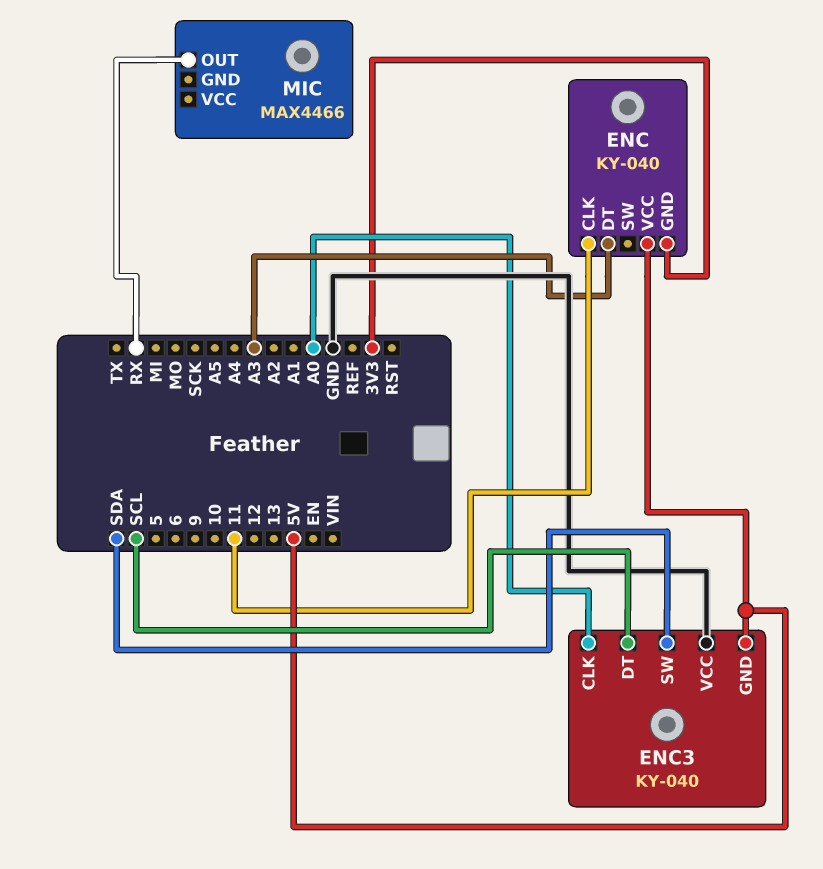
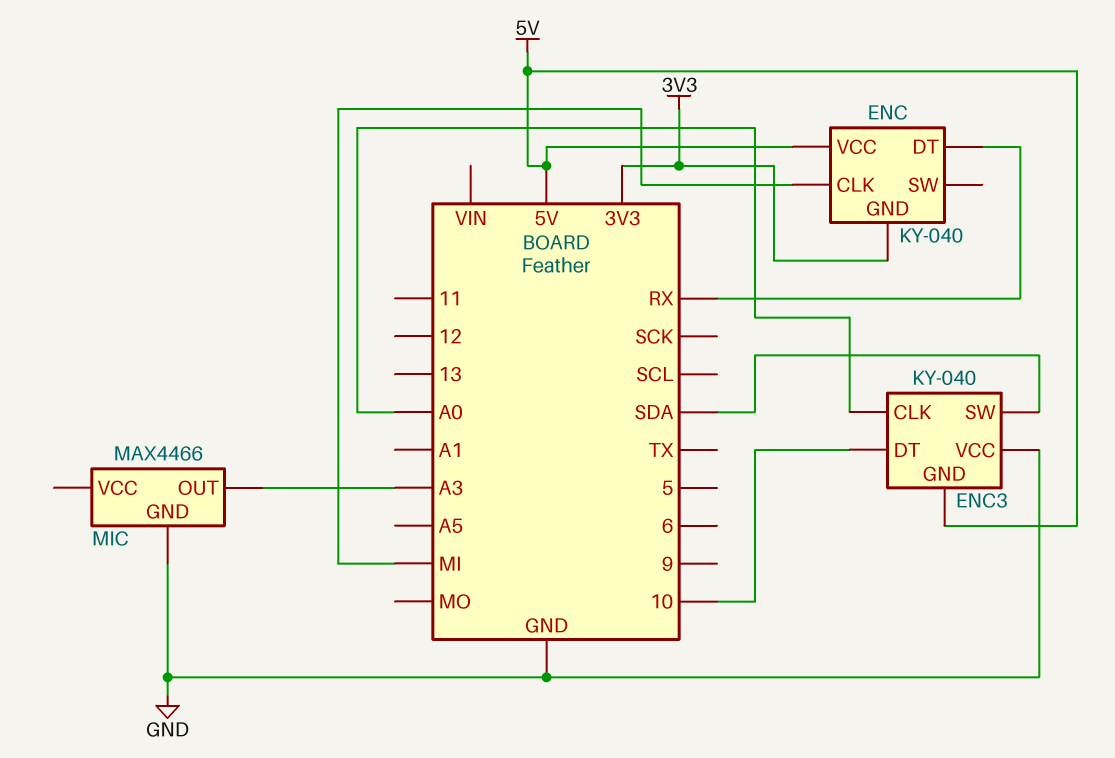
ENC pin CLK: 11 -> MI
ENC pin DT: A3 -> RX
ENC3 pin DT: SCL -> 10
MIC pin GND: none -> GND
MIC pin OUT: RX -> A3

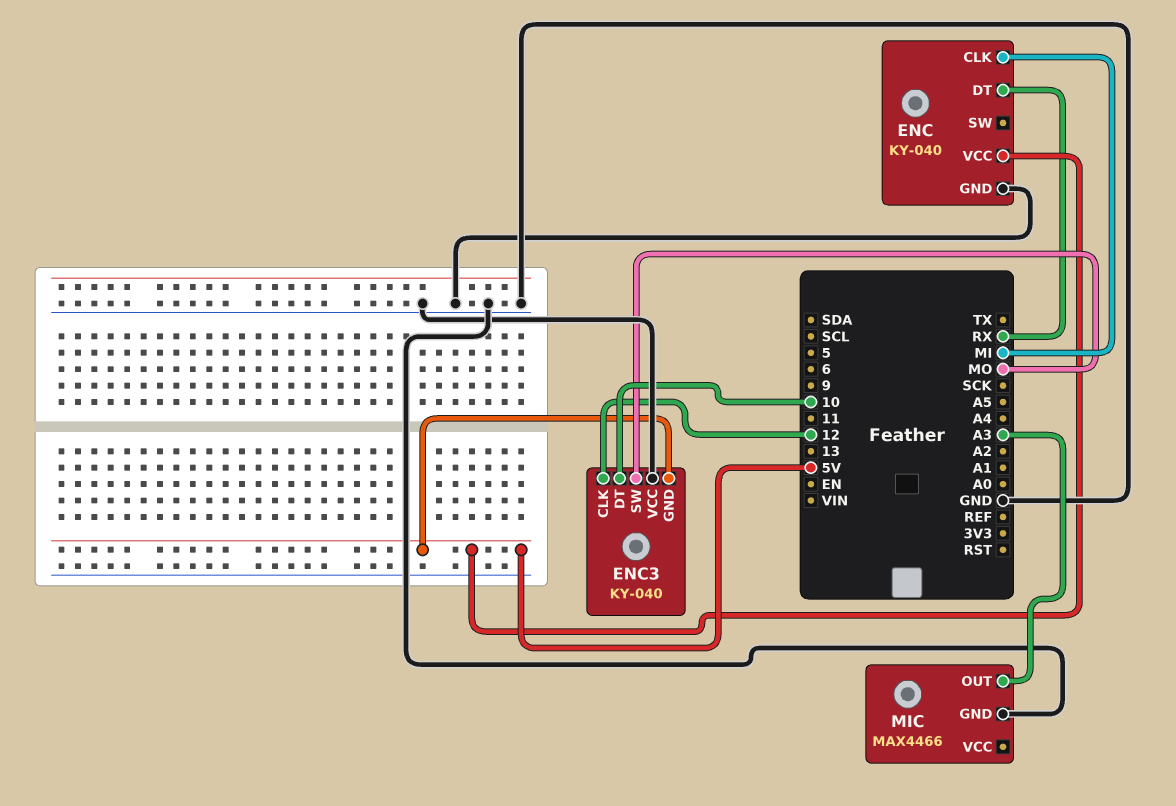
ENC pin GND: 3V3 -> GND
ENC3 pin CLK: A0 -> 12
ENC3 pin SW: SDA -> MO

